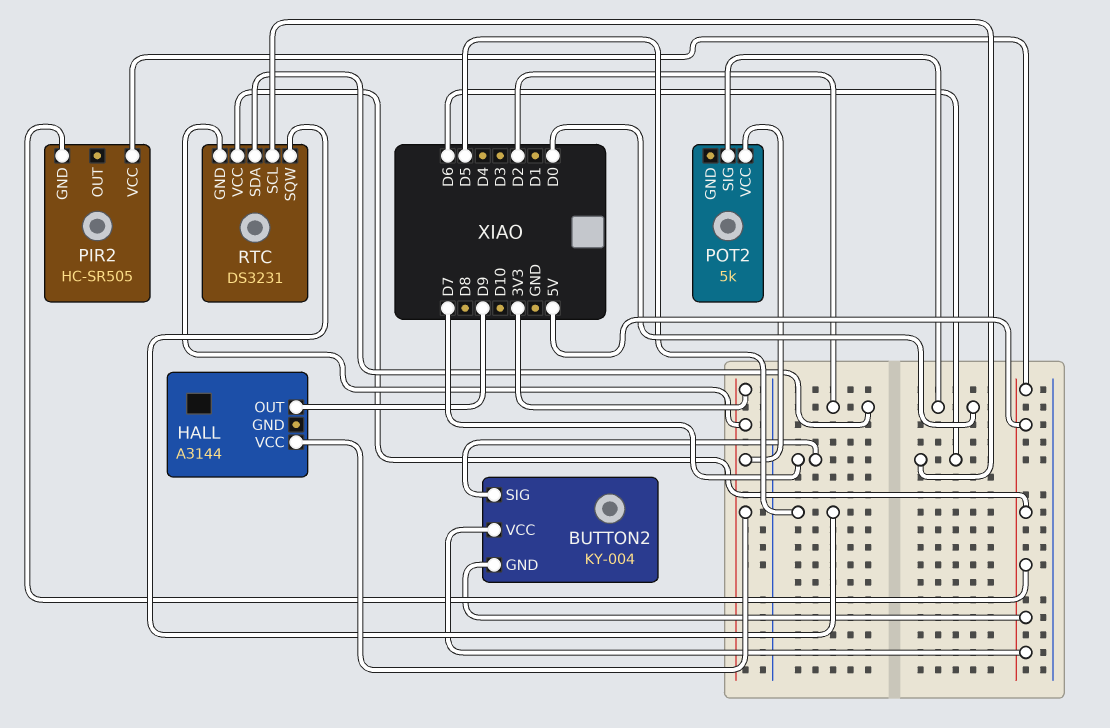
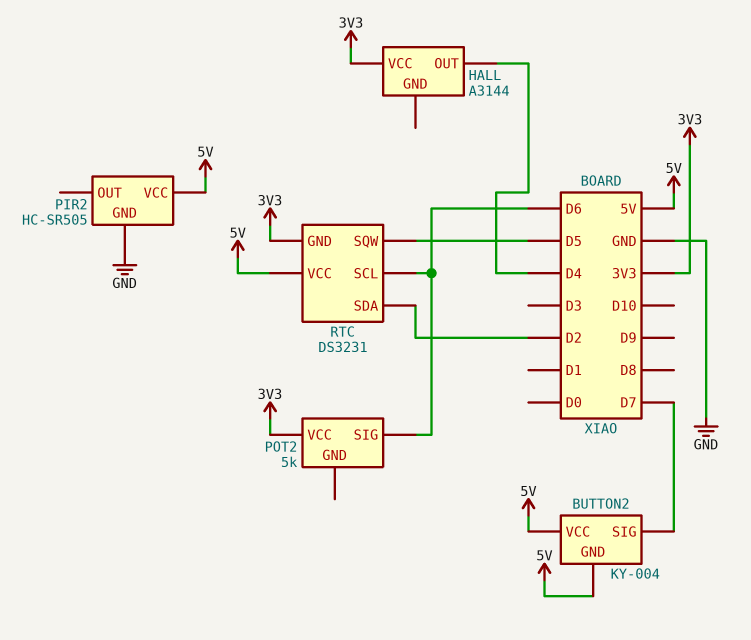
HALL pin OUT: D9 -> D4
PIR2 pin GND: 5V -> GND
POT2 pin SIG: D0 -> D6

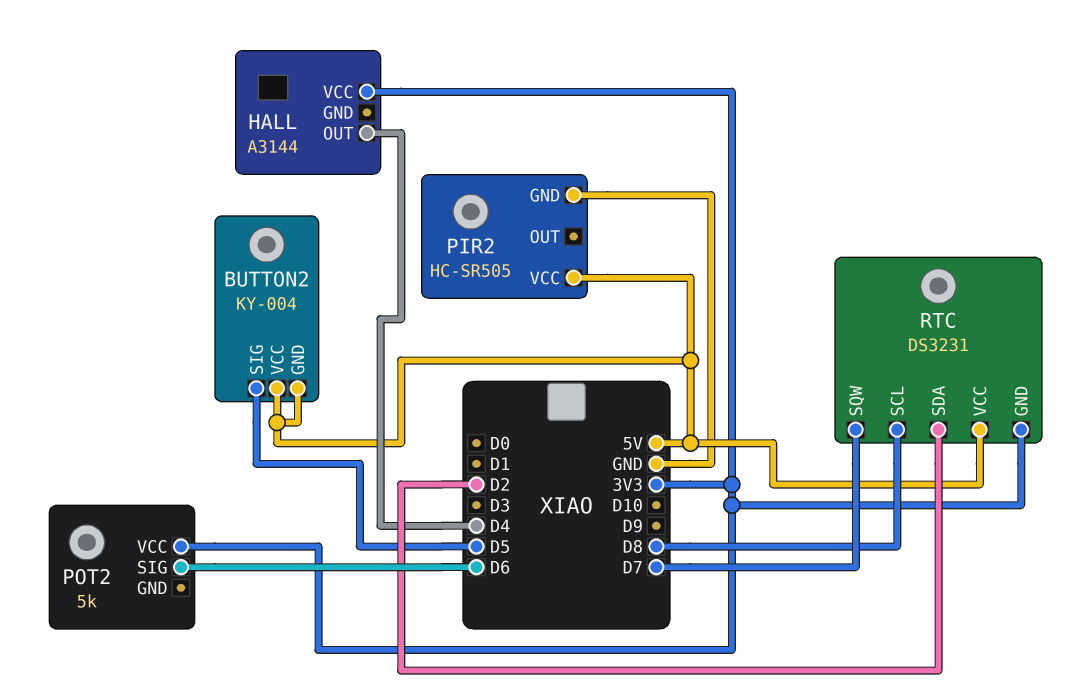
BUTTON2 pin SIG: D7 -> D5
RTC pin SCL: D6 -> D8
RTC pin SQW: D5 -> D7

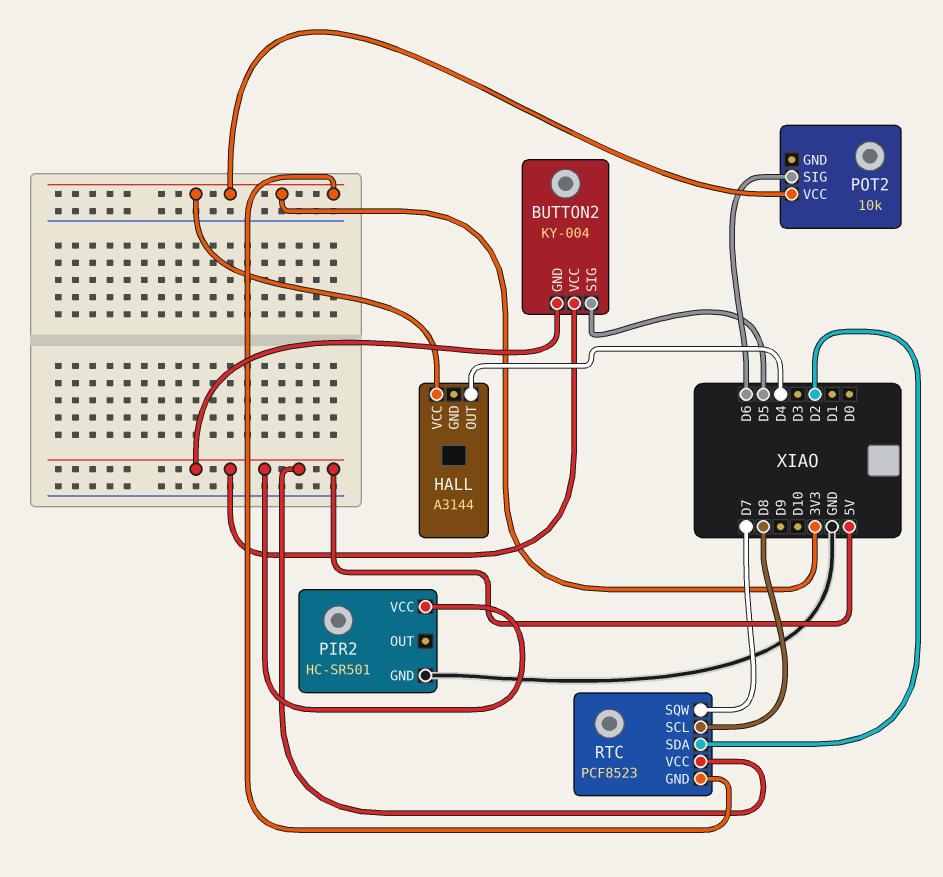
PIR2: HC-SR505 -> HC-SR501
POT2: 5k -> 10k
RTC: DS3231 -> PCF8523

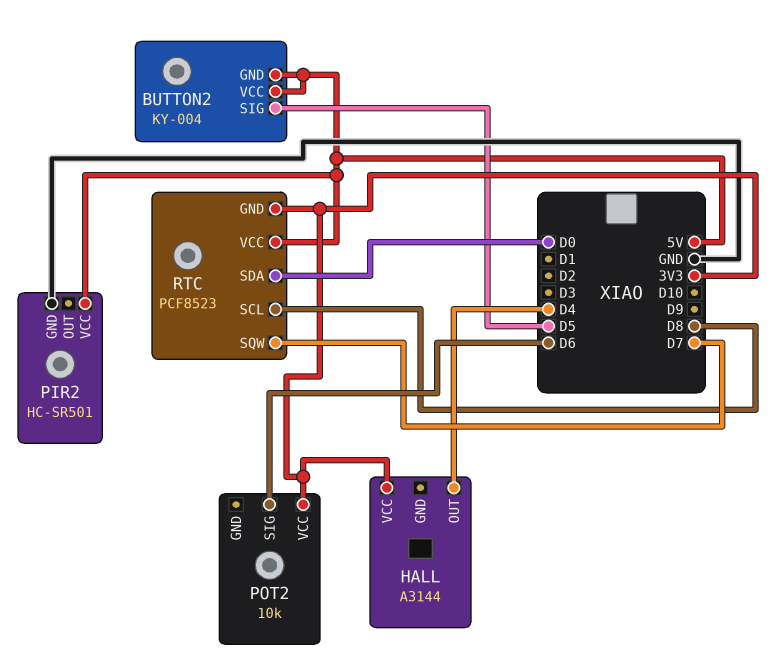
RTC pin SDA: D2 -> D0

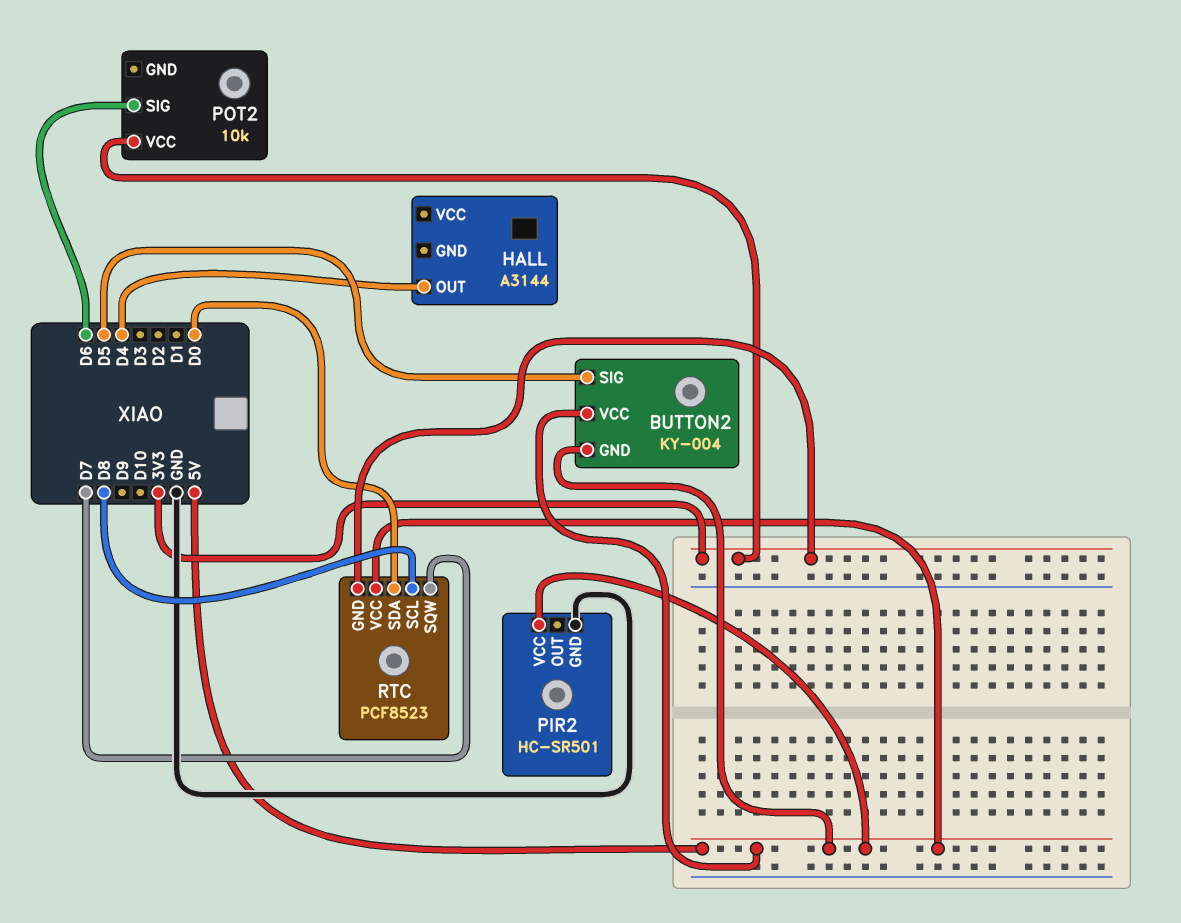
HALL pin VCC: 3V3 -> none

